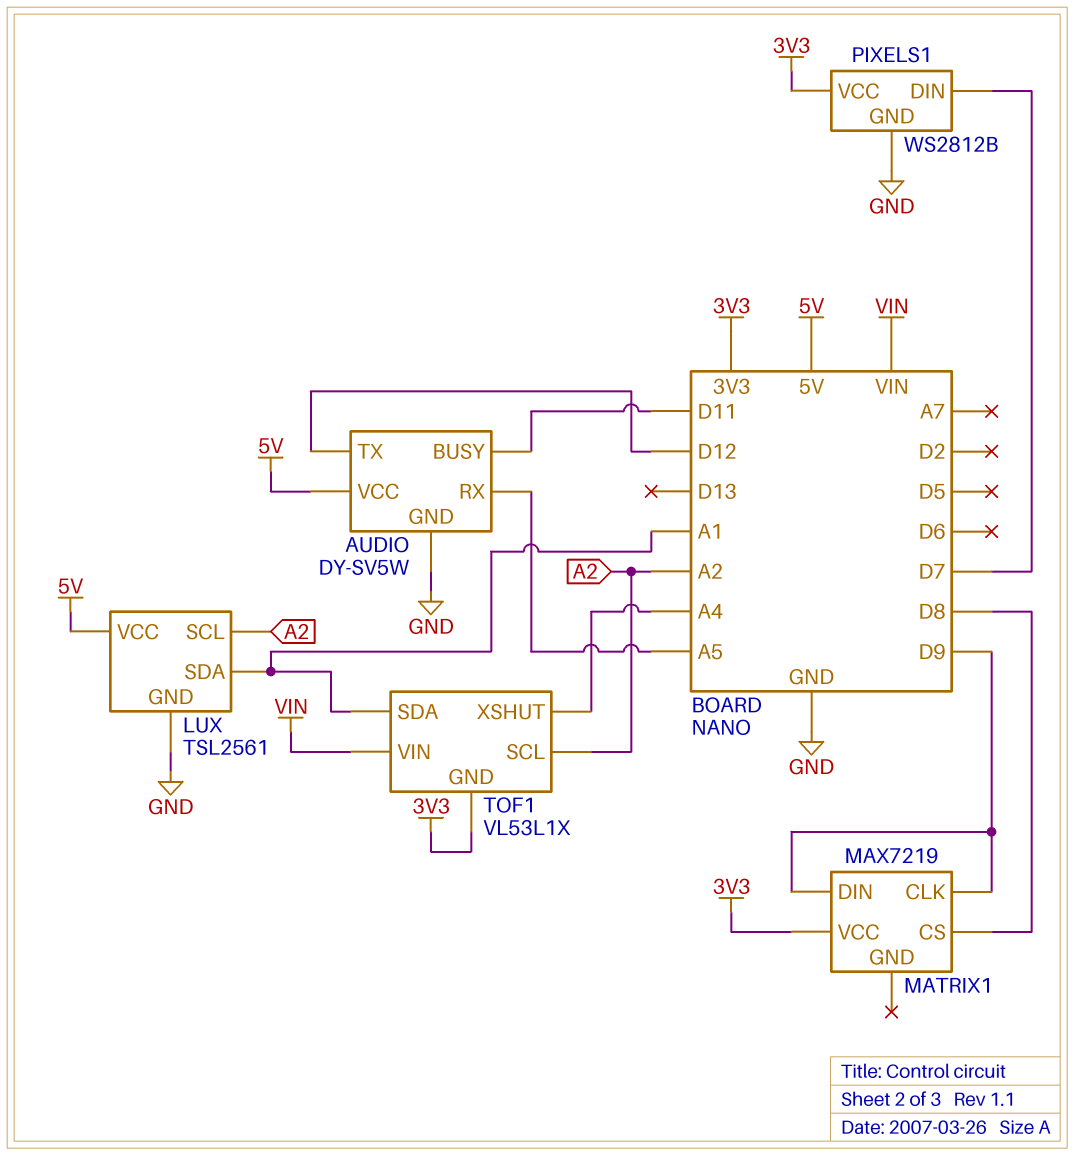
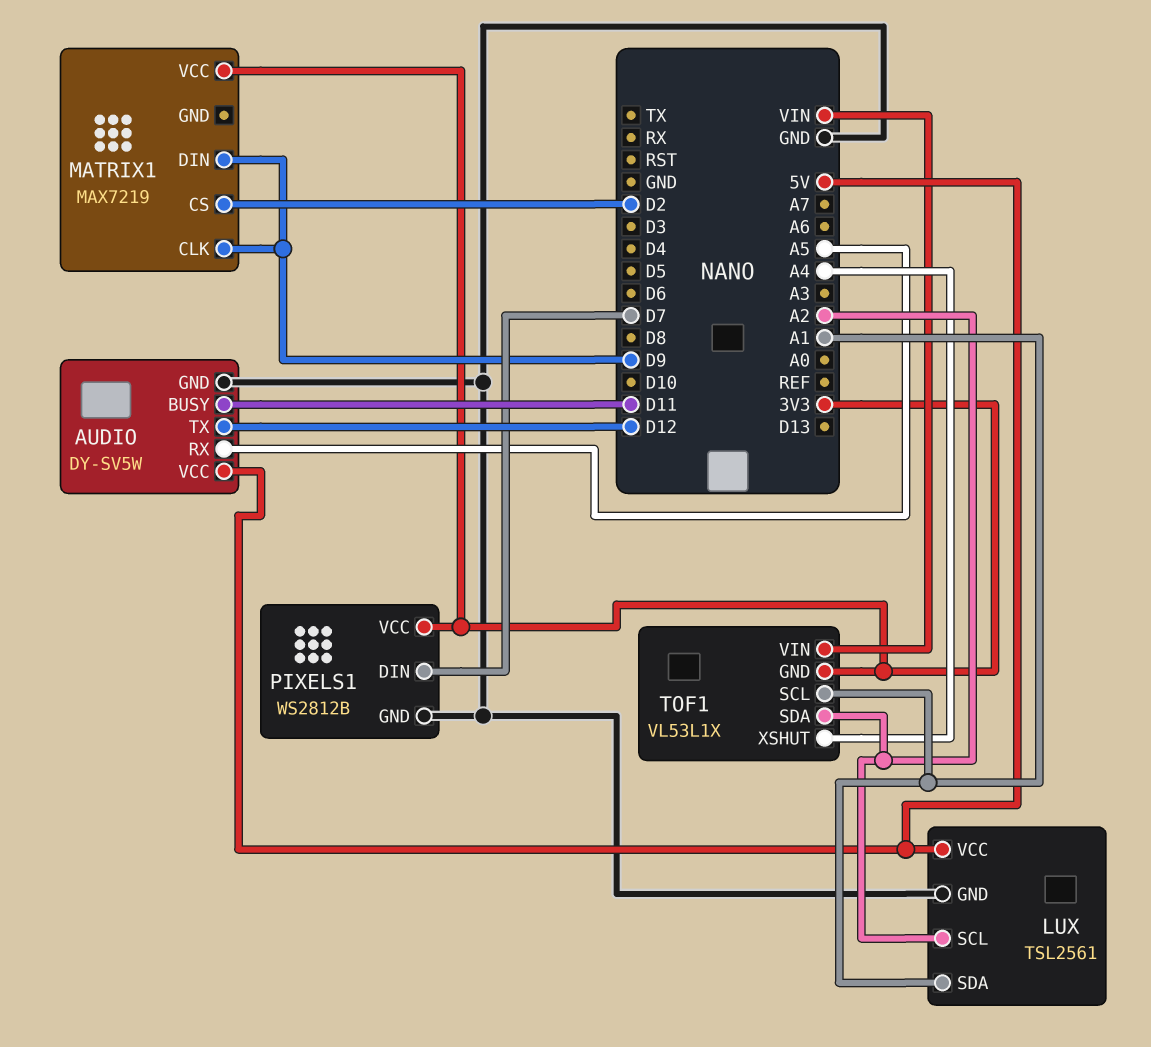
MATRIX1 pin CS: D8 -> D2
TOF1 pin SCL: A2 -> A1
TOF1 pin SDA: A1 -> A2

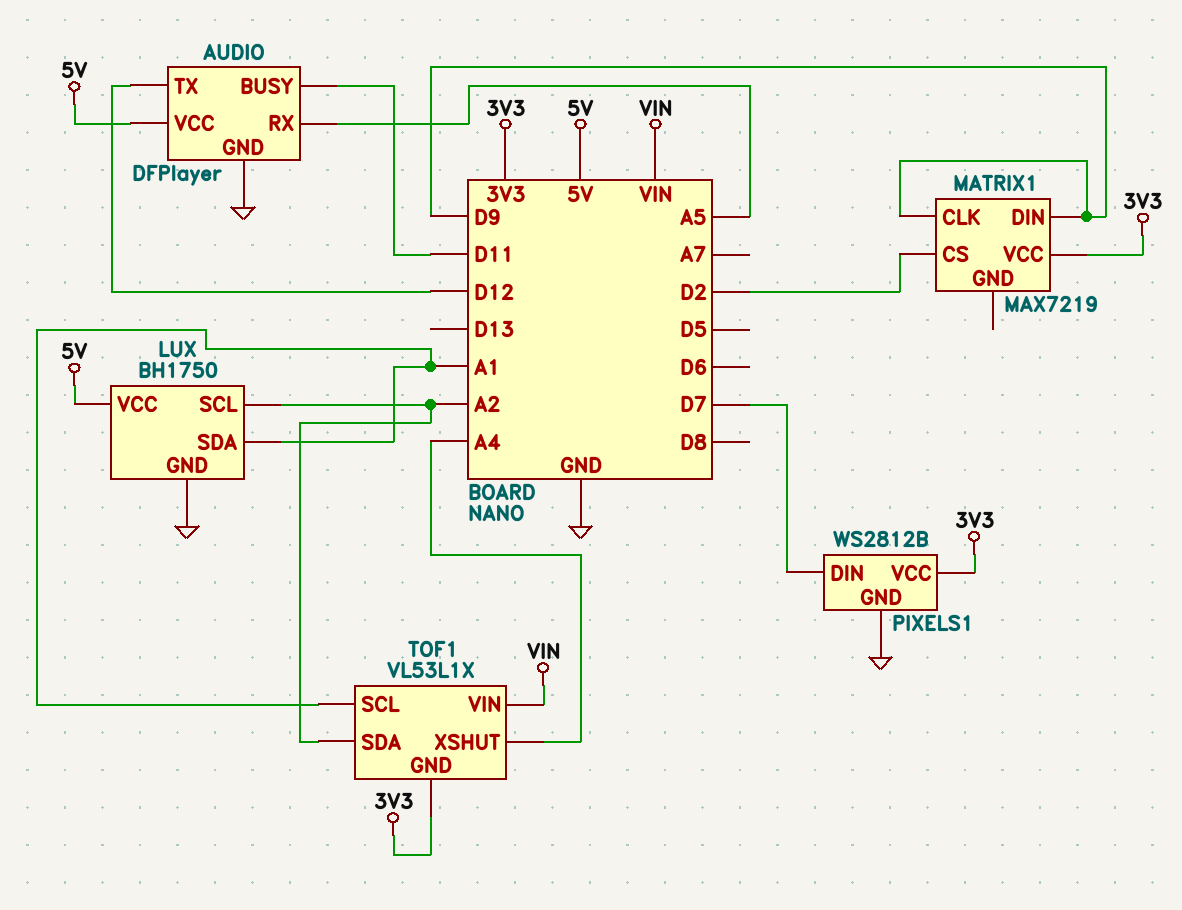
AUDIO: DY-SV5W -> DFPlayer
LUX: TSL2561 -> BH1750

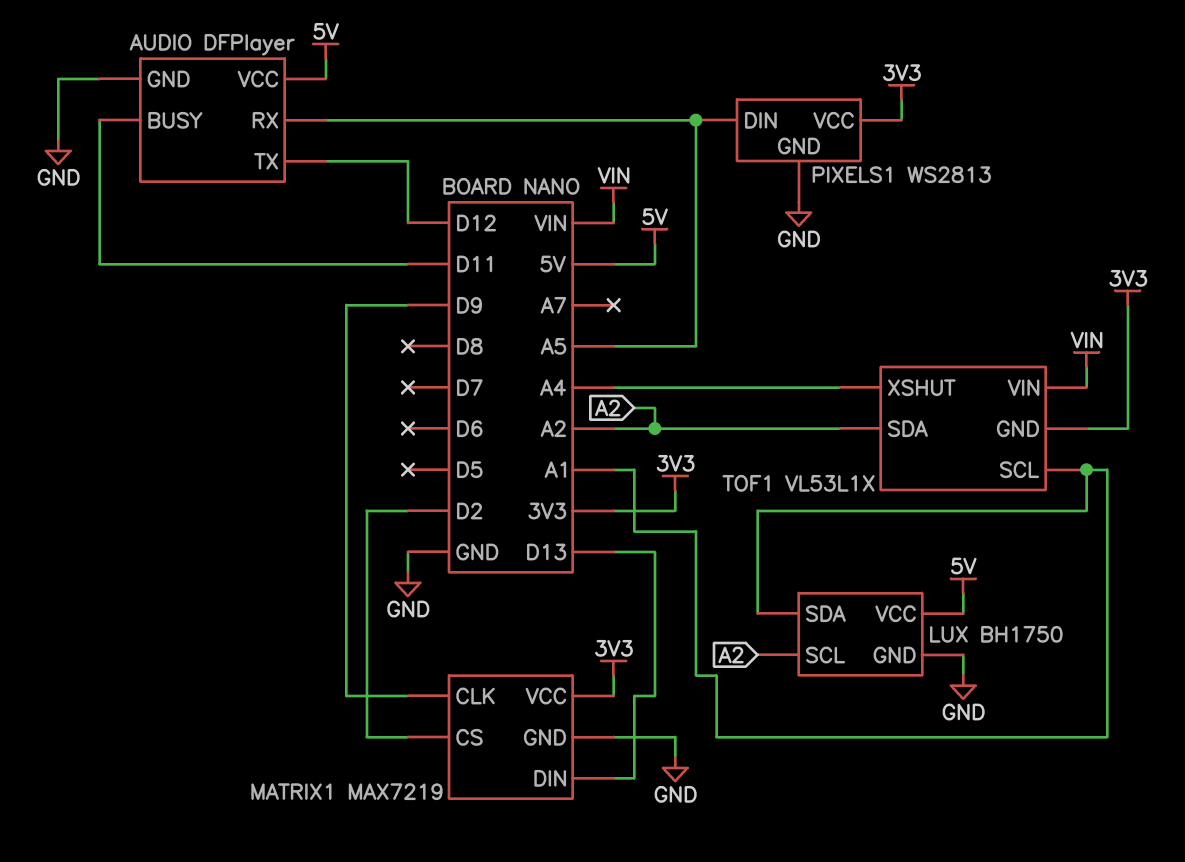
MATRIX1 pin DIN: D9 -> D13
MATRIX1 pin GND: none -> GND
PIXELS1: WS2812B -> WS2813
PIXELS1 pin DIN: D7 -> A5

